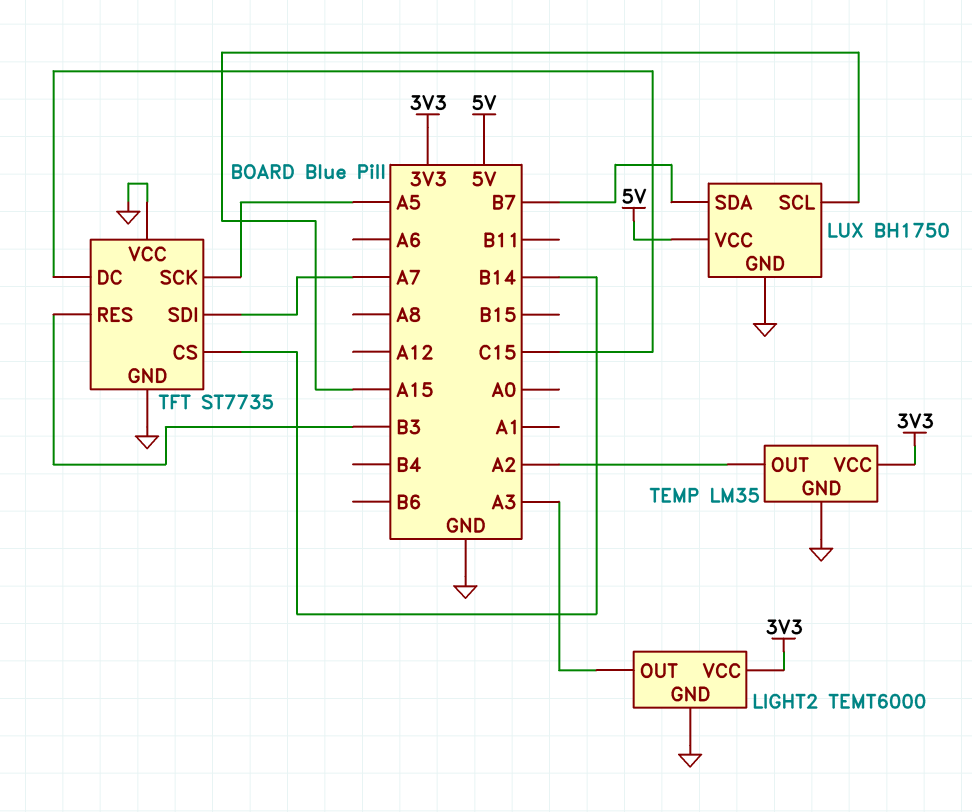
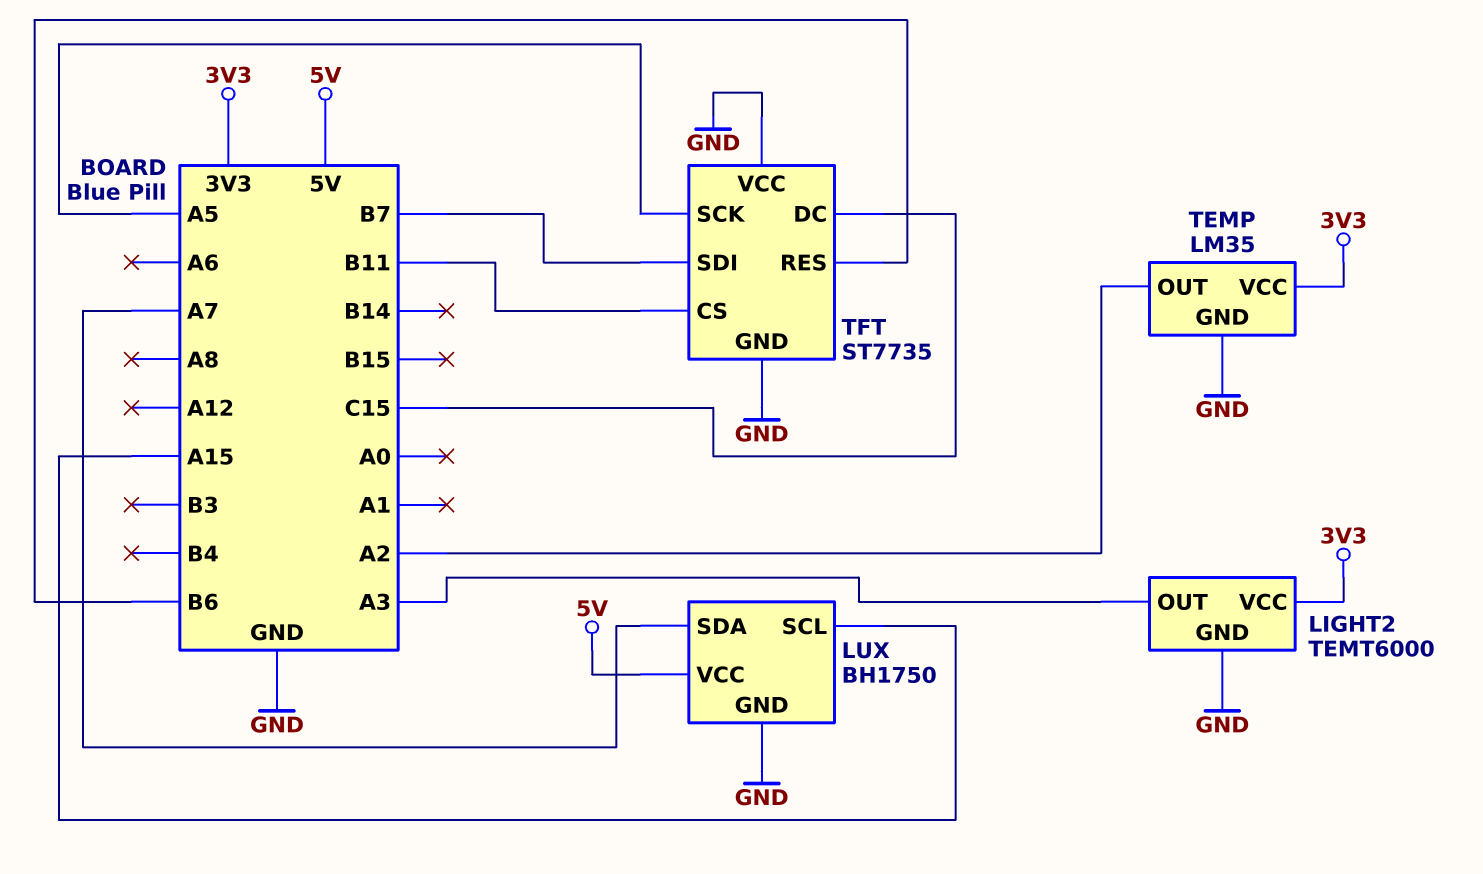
LUX pin SDA: B7 -> A7
TFT pin CS: B14 -> B11
TFT pin RES: B3 -> B6
TFT pin SDI: A7 -> B7

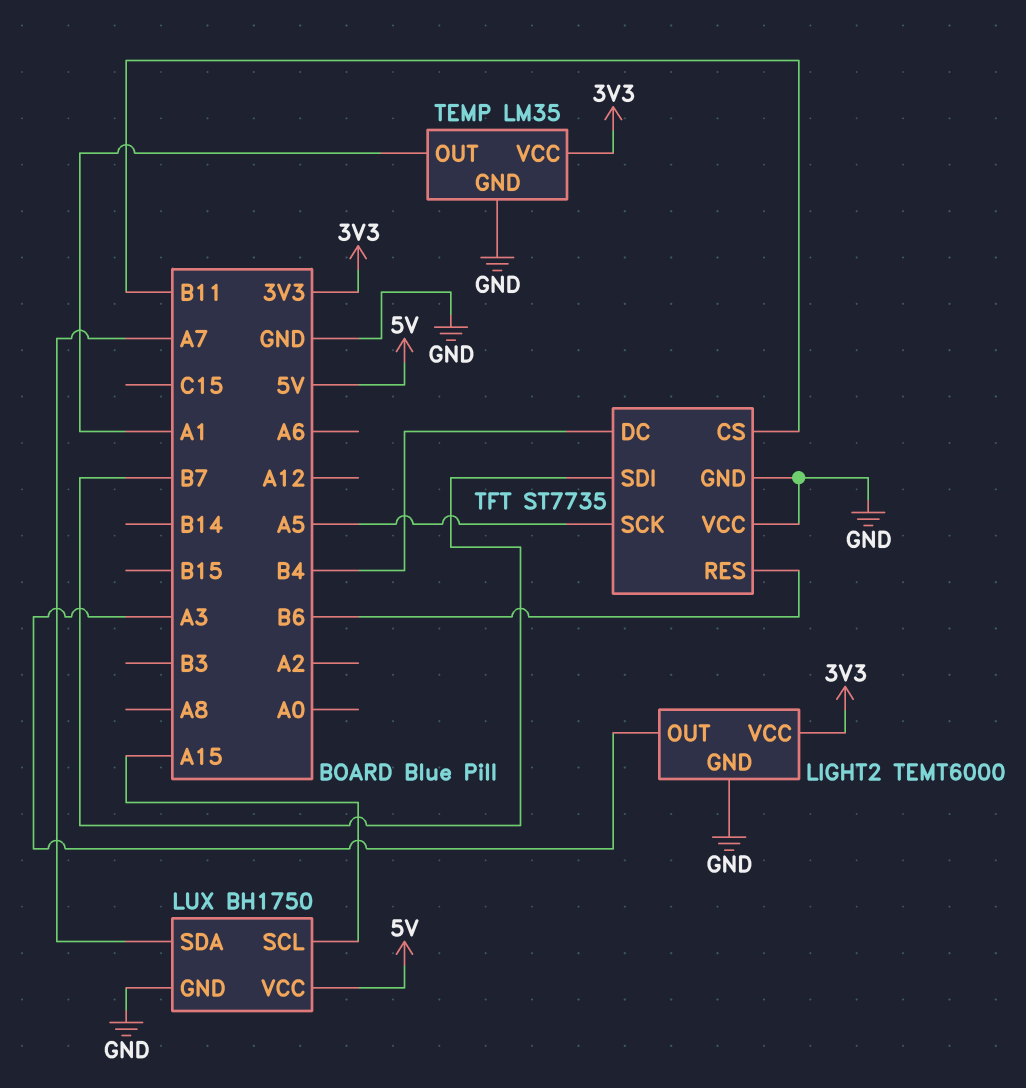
TEMP pin OUT: A2 -> A1
TFT pin DC: C15 -> B4

